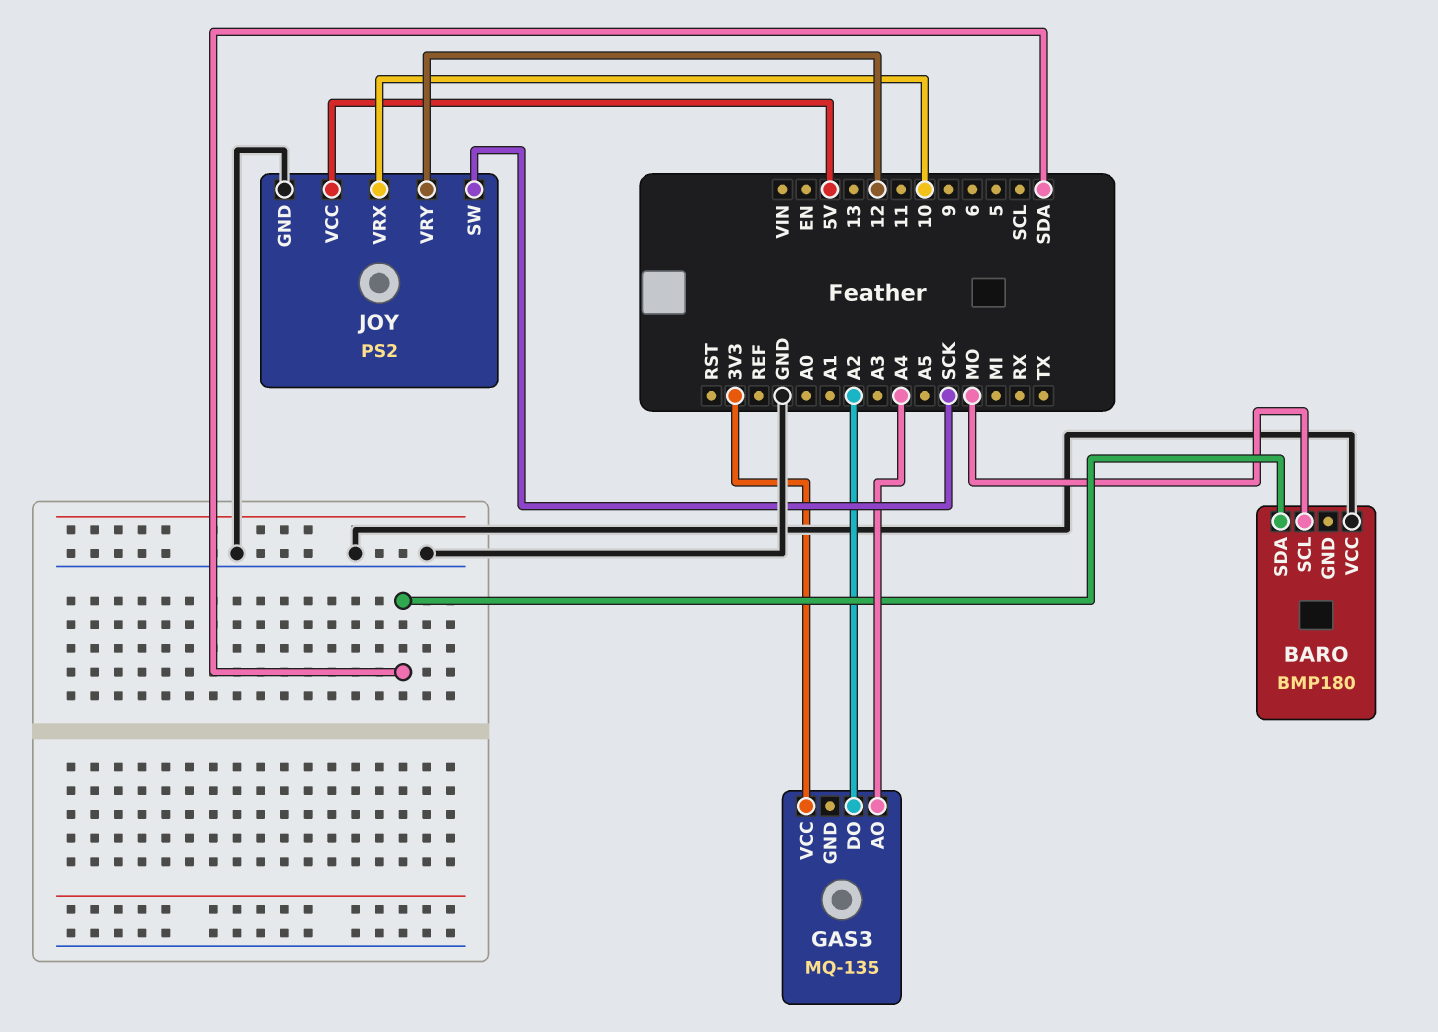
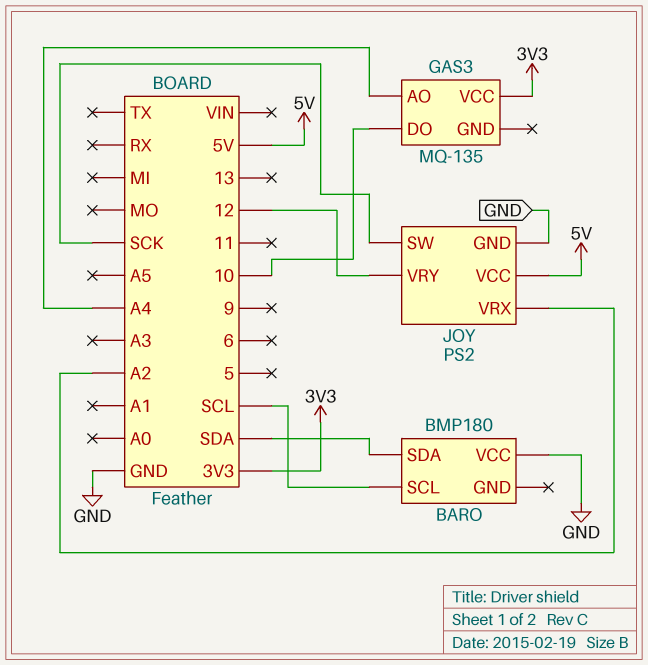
BARO pin SCL: MO -> SCL
GAS3 pin DO: A2 -> 10
JOY pin VRX: 10 -> A2

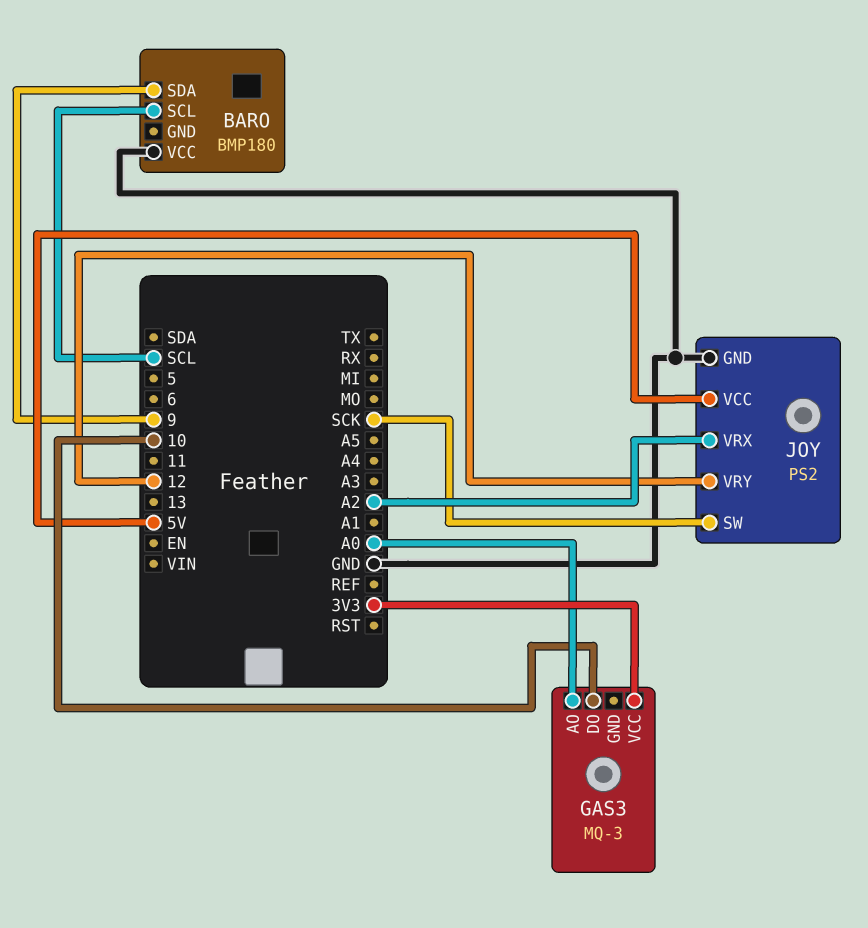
BARO pin SDA: SDA -> 9
GAS3: MQ-135 -> MQ-3
GAS3 pin AO: A4 -> A0

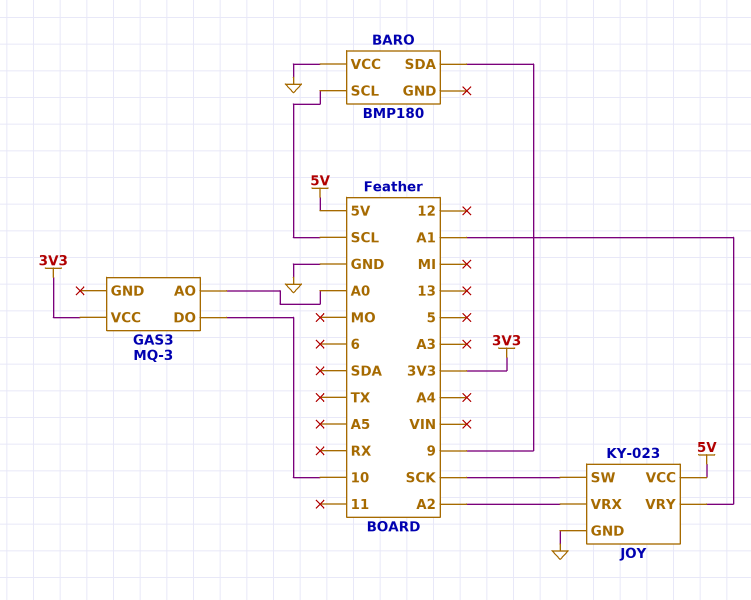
JOY: PS2 -> KY-023
JOY pin VRY: 12 -> A1

